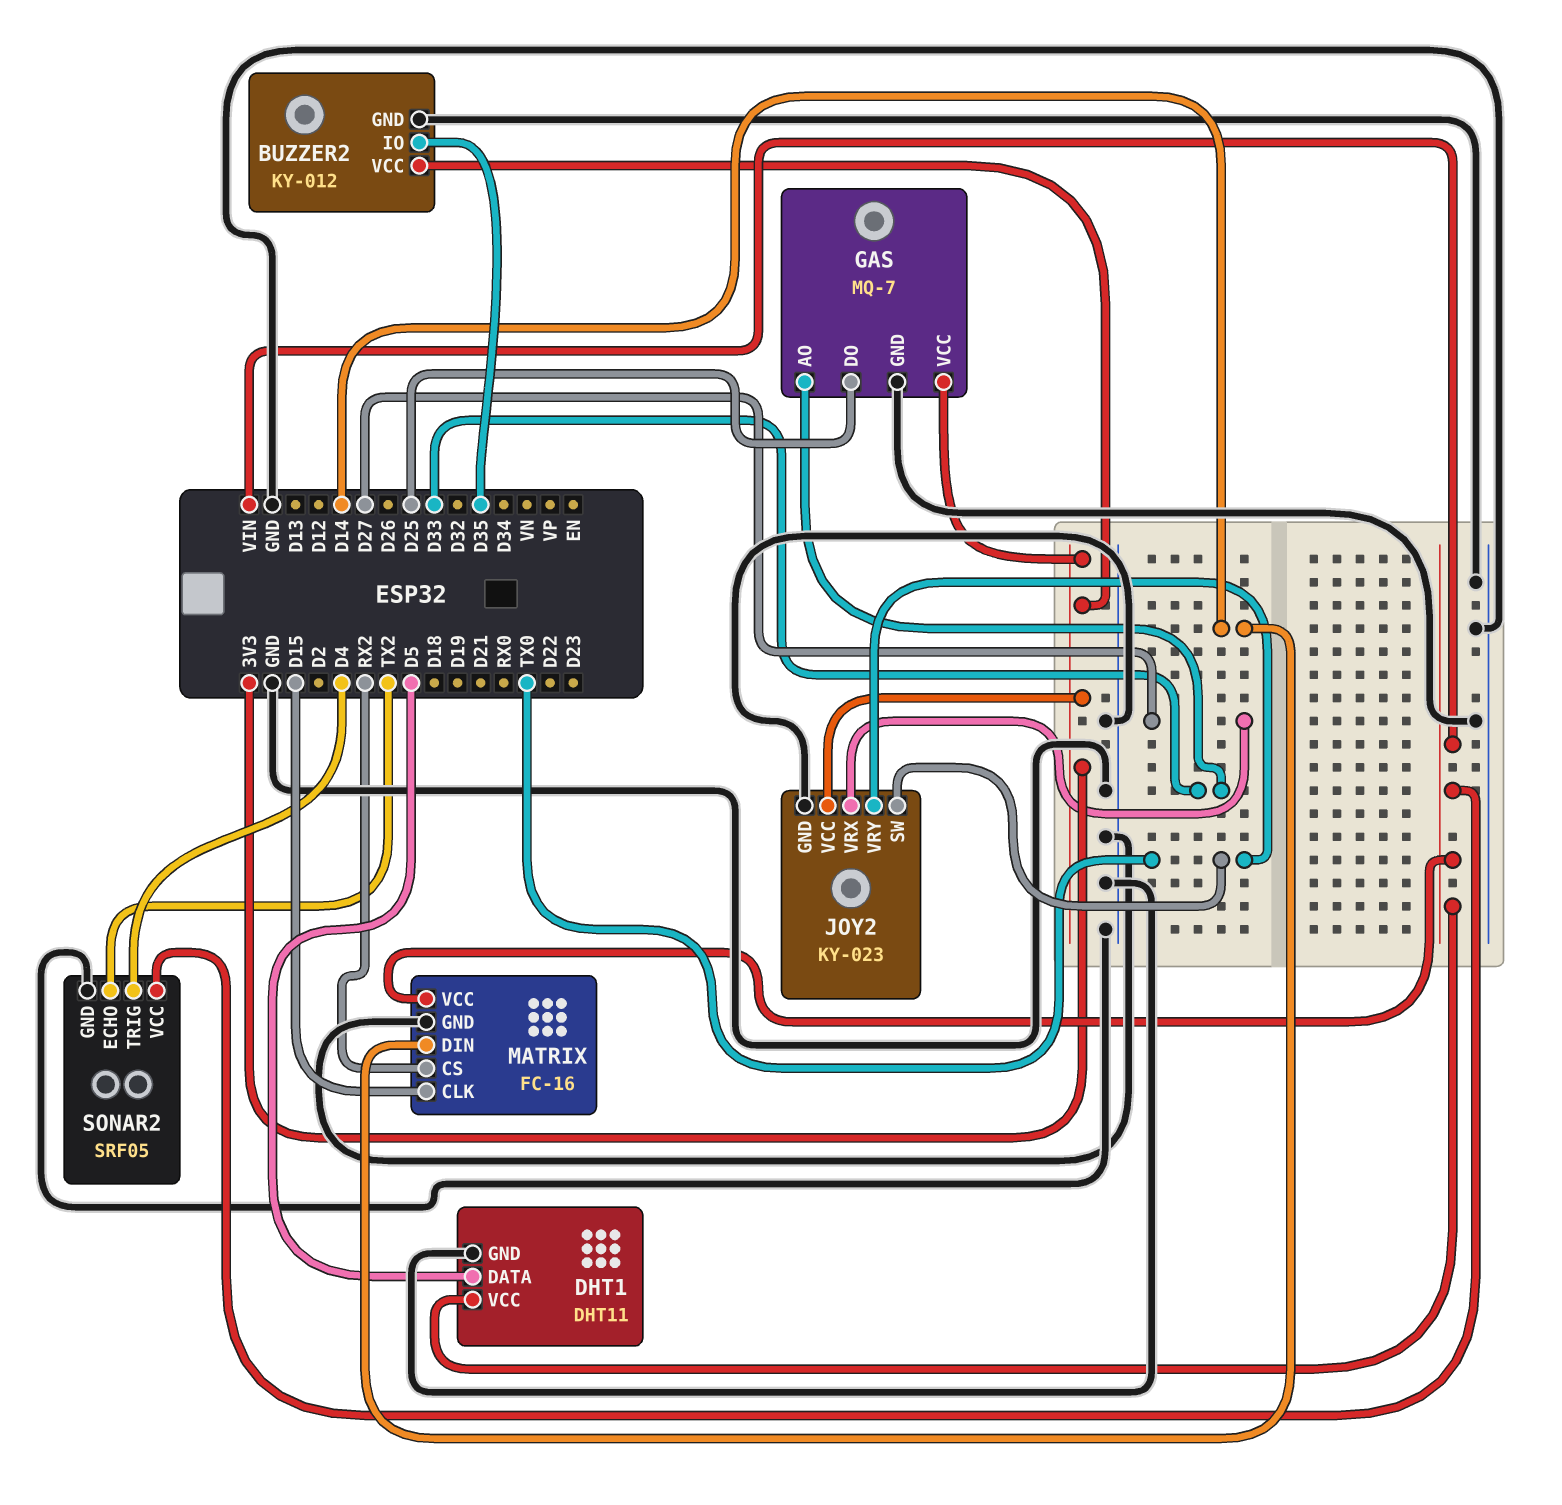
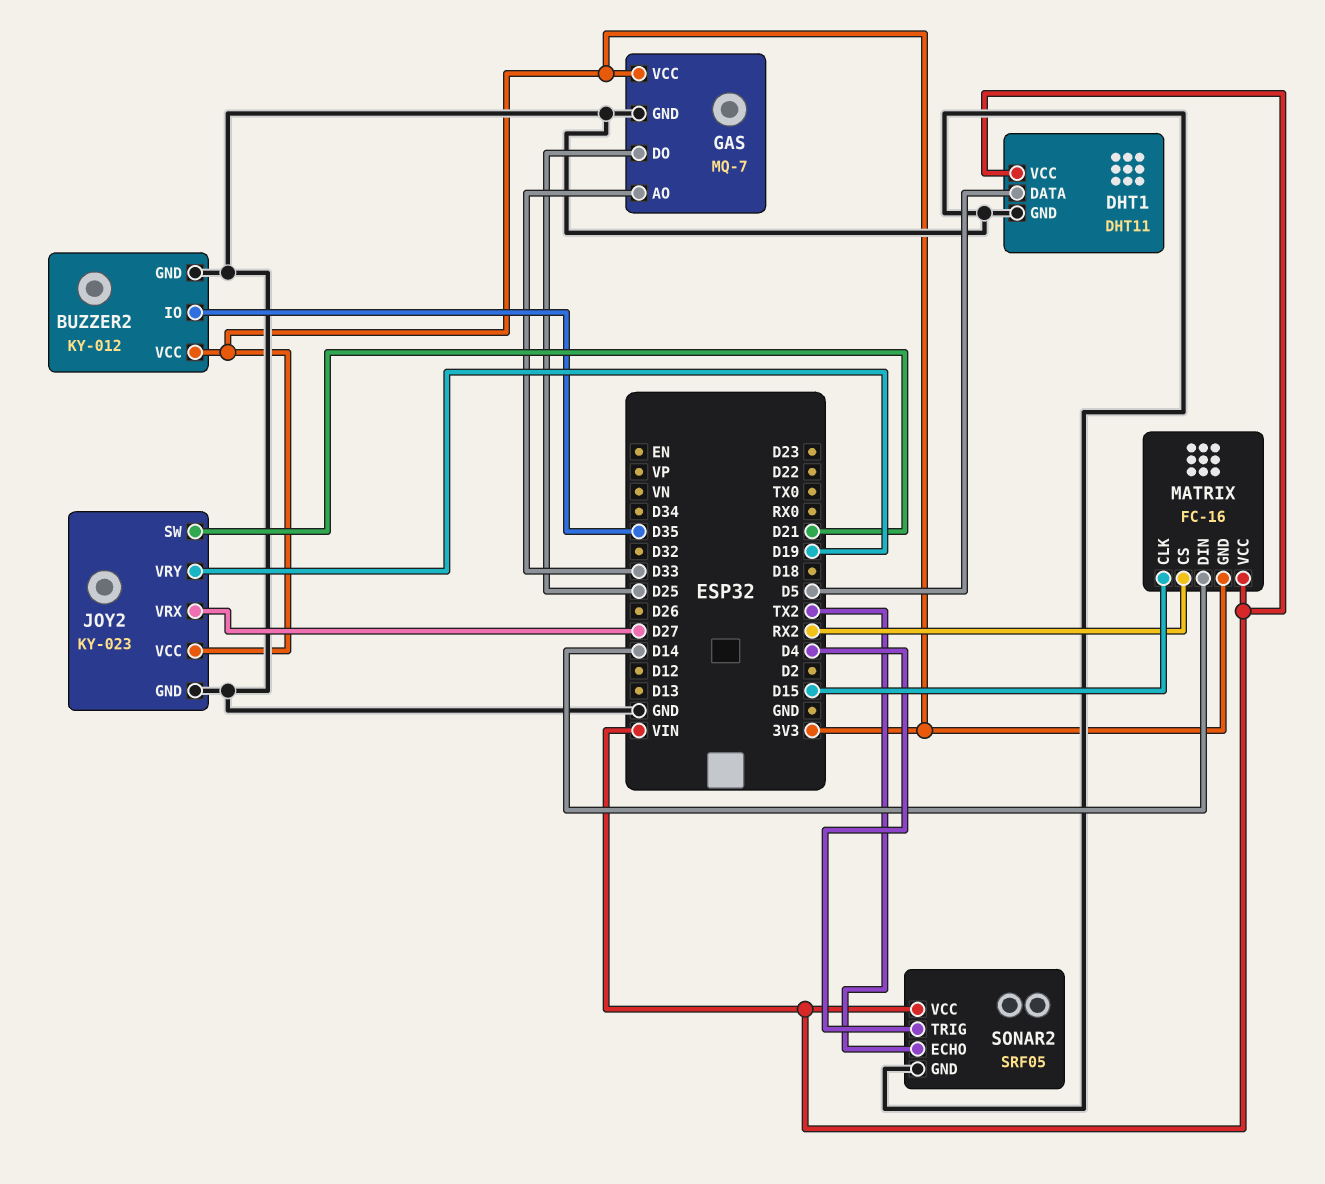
JOY2 pin SW: TX0 -> D21
JOY2 pin VRY: TX0 -> D19
MATRIX pin GND: GND -> 3V3

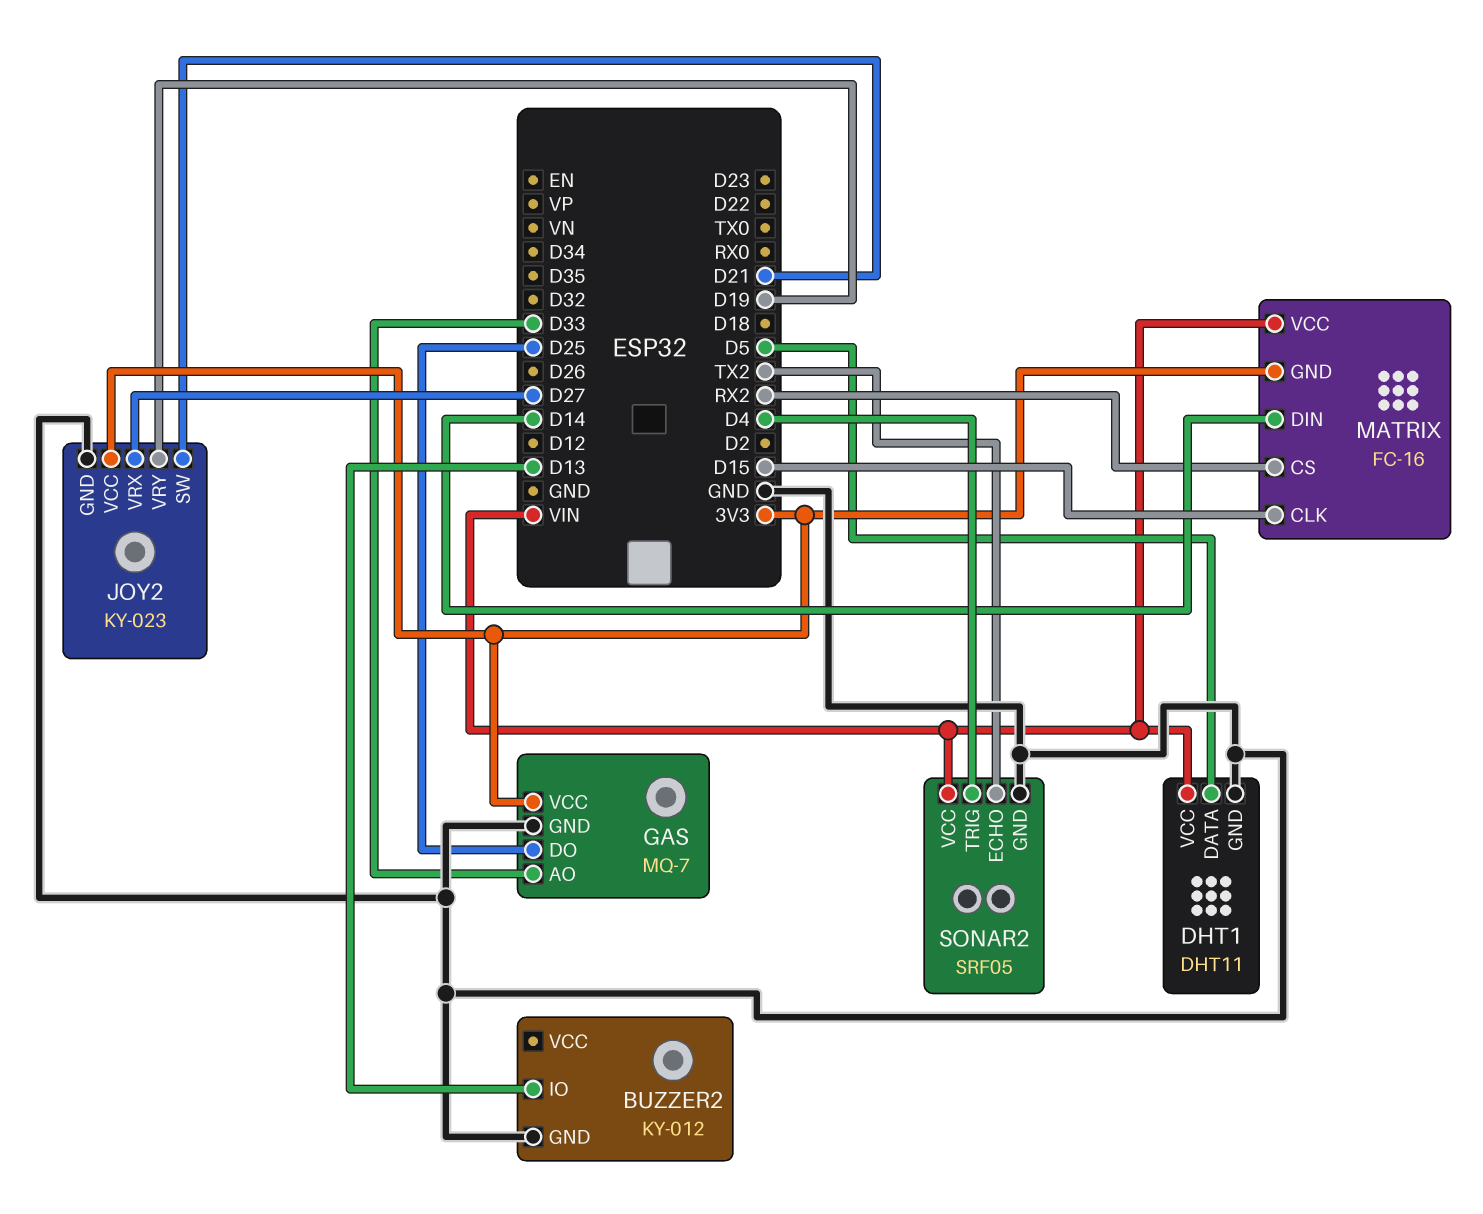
BUZZER2 pin IO: D35 -> D13
BUZZER2 pin VCC: 3V3 -> none

